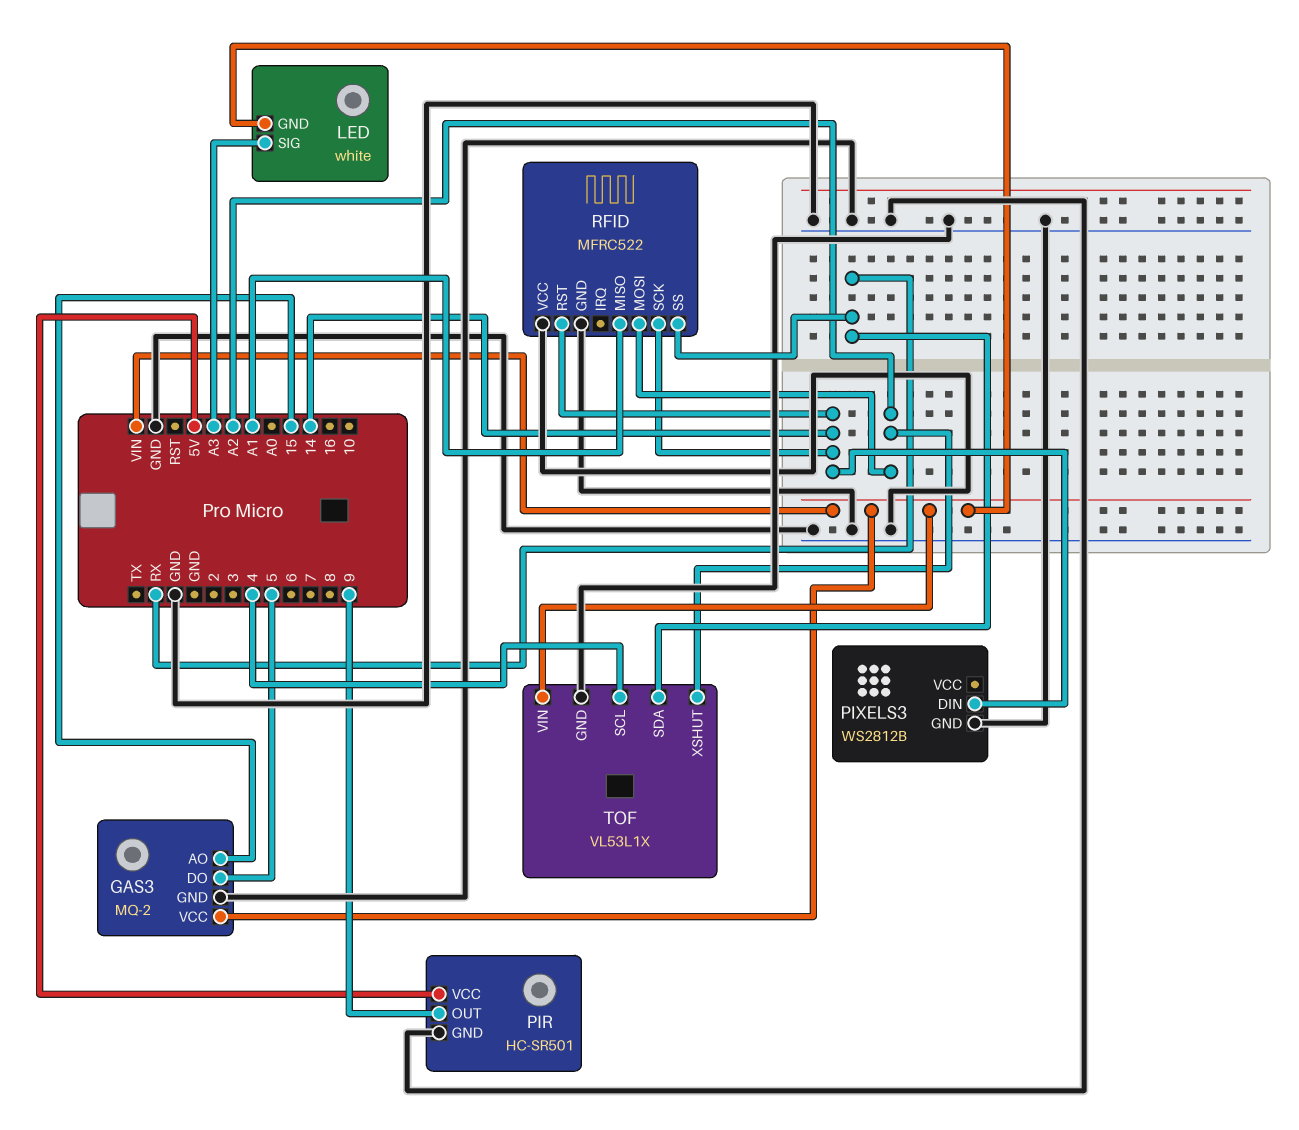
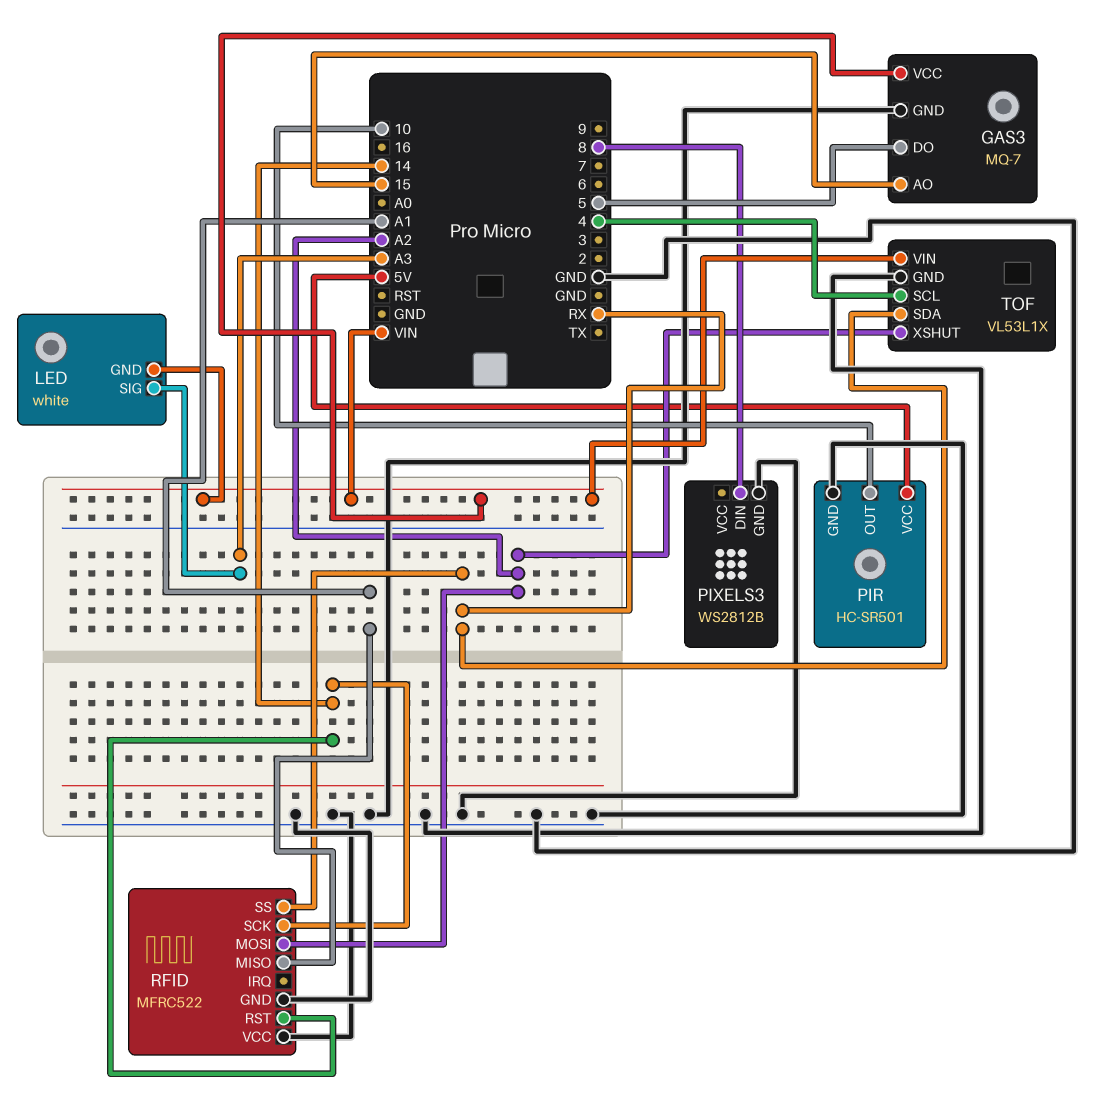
GAS3: MQ-2 -> MQ-7
PIR pin OUT: 9 -> 10
PIXELS3 pin DIN: 14 -> 8

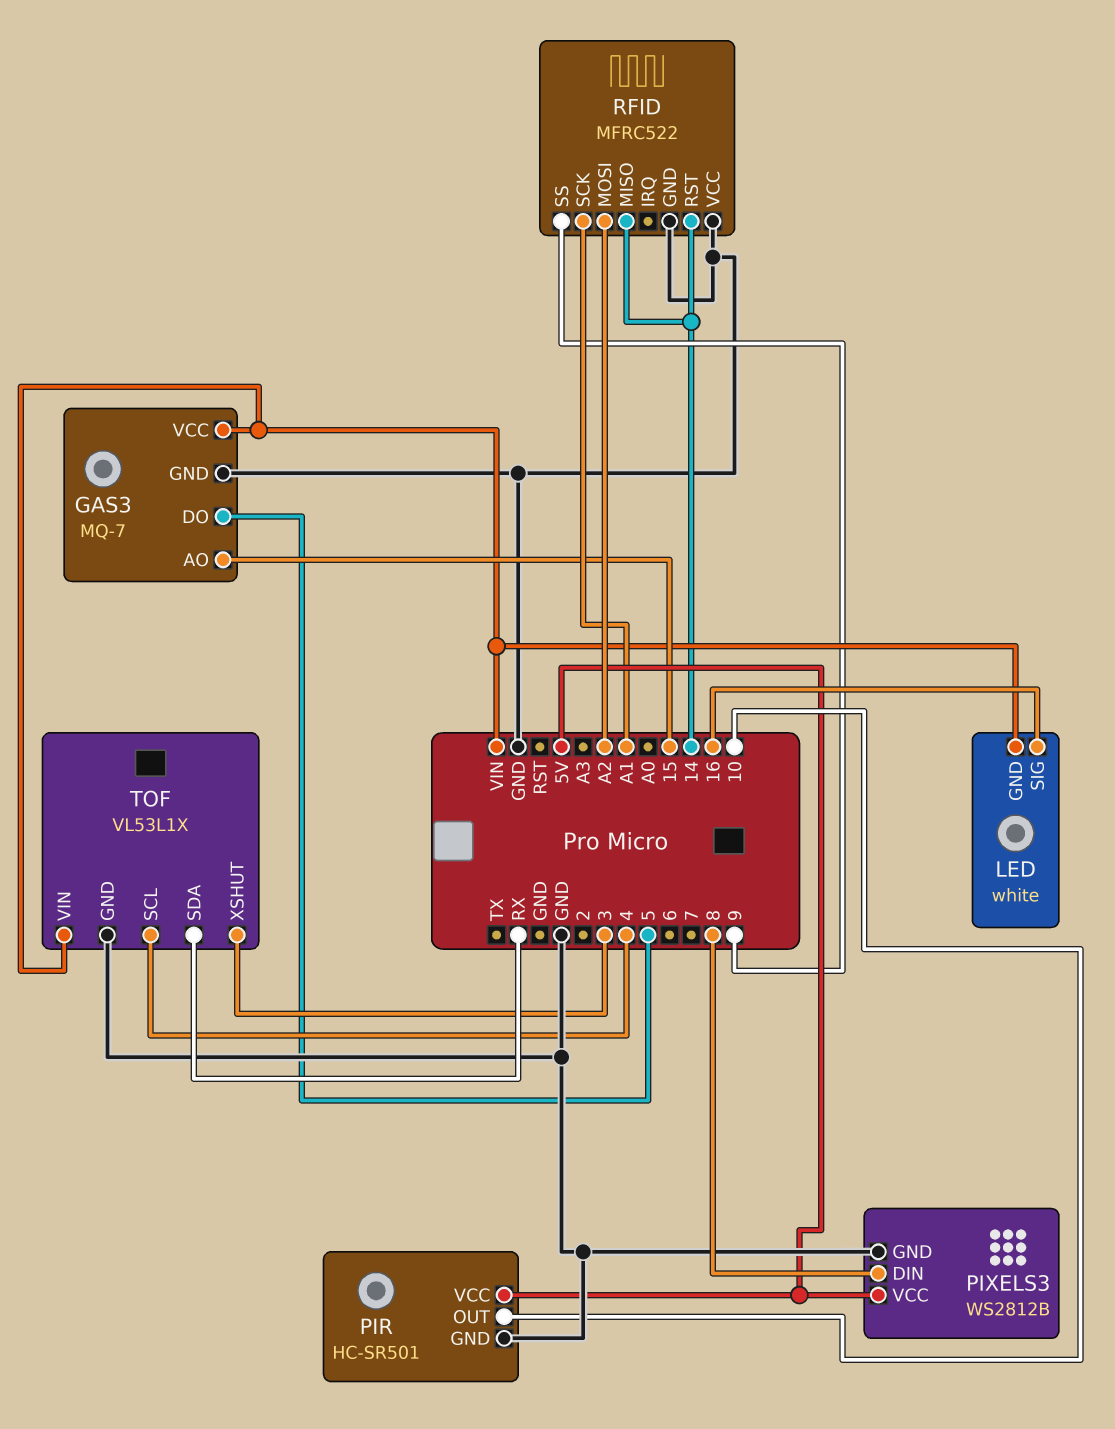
LED pin SIG: A3 -> 16
PIXELS3 pin VCC: none -> 5V
RFID pin MISO: A1 -> 14
RFID pin SCK: 14 -> A1
RFID pin SS: RX -> 9
TOF pin XSHUT: A2 -> 3

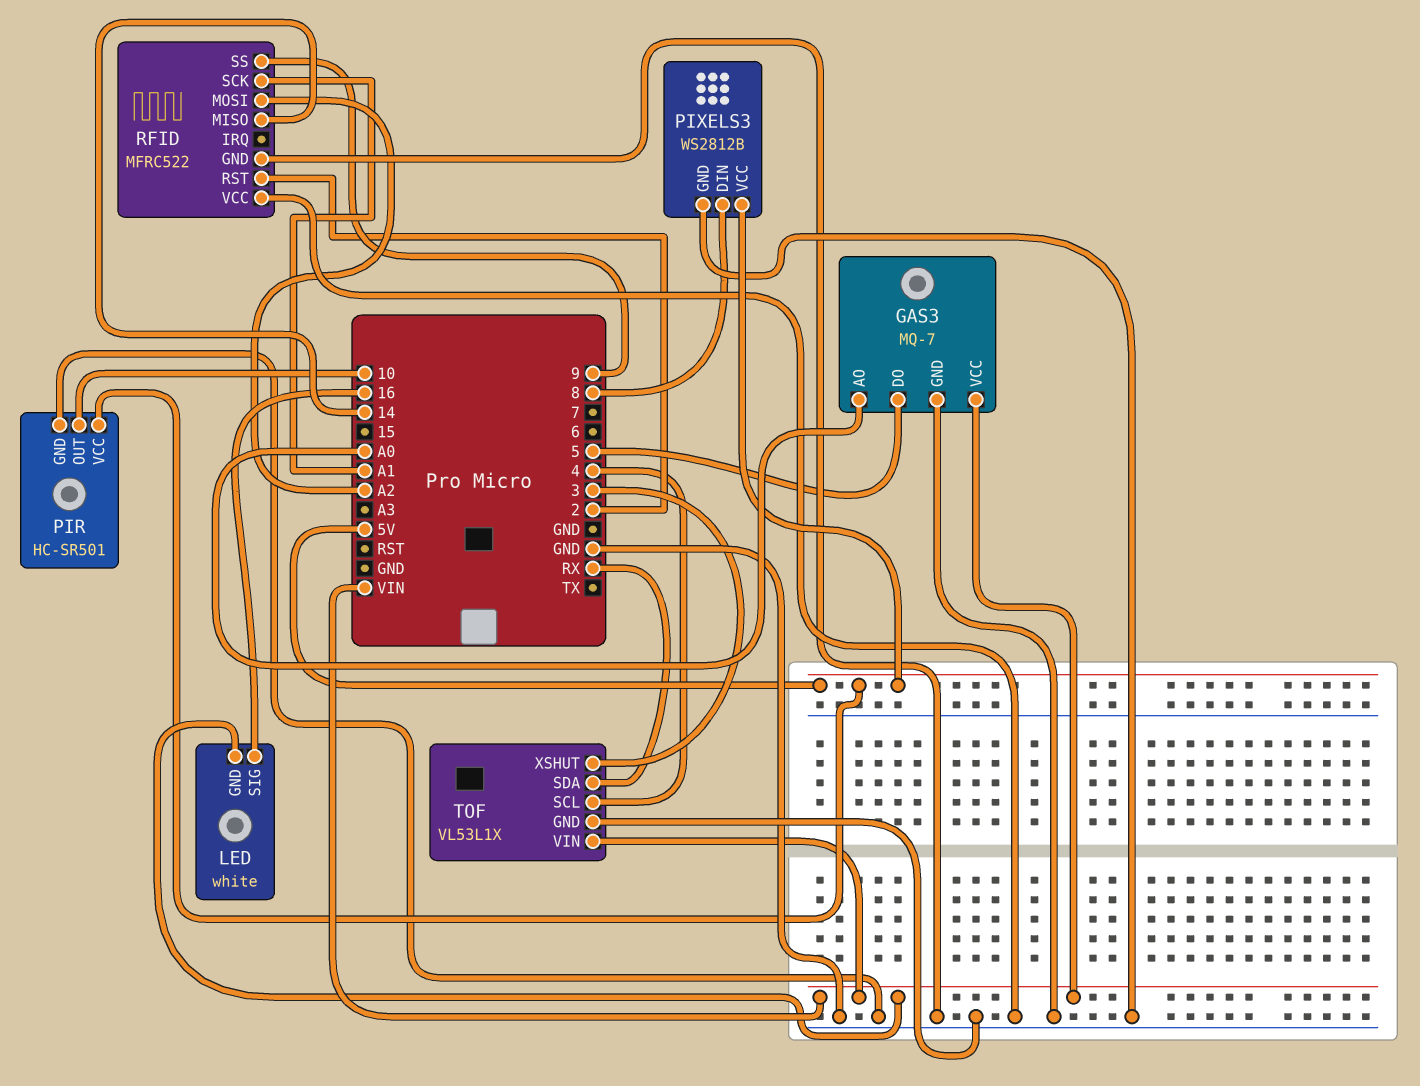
GAS3 pin AO: 15 -> A0
RFID pin RST: 14 -> 2

